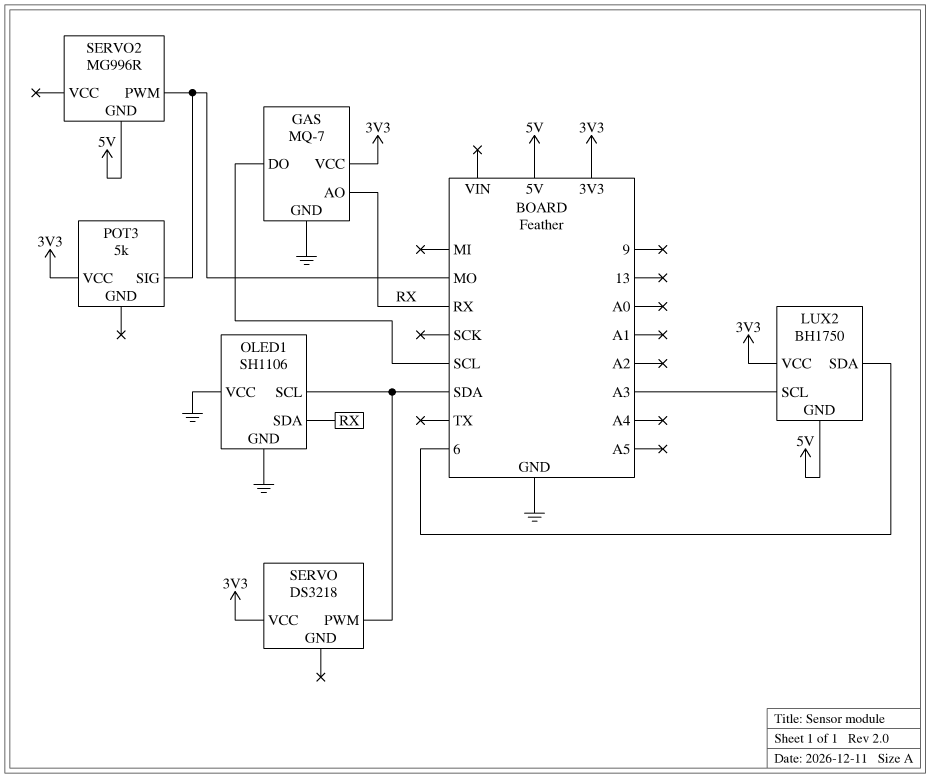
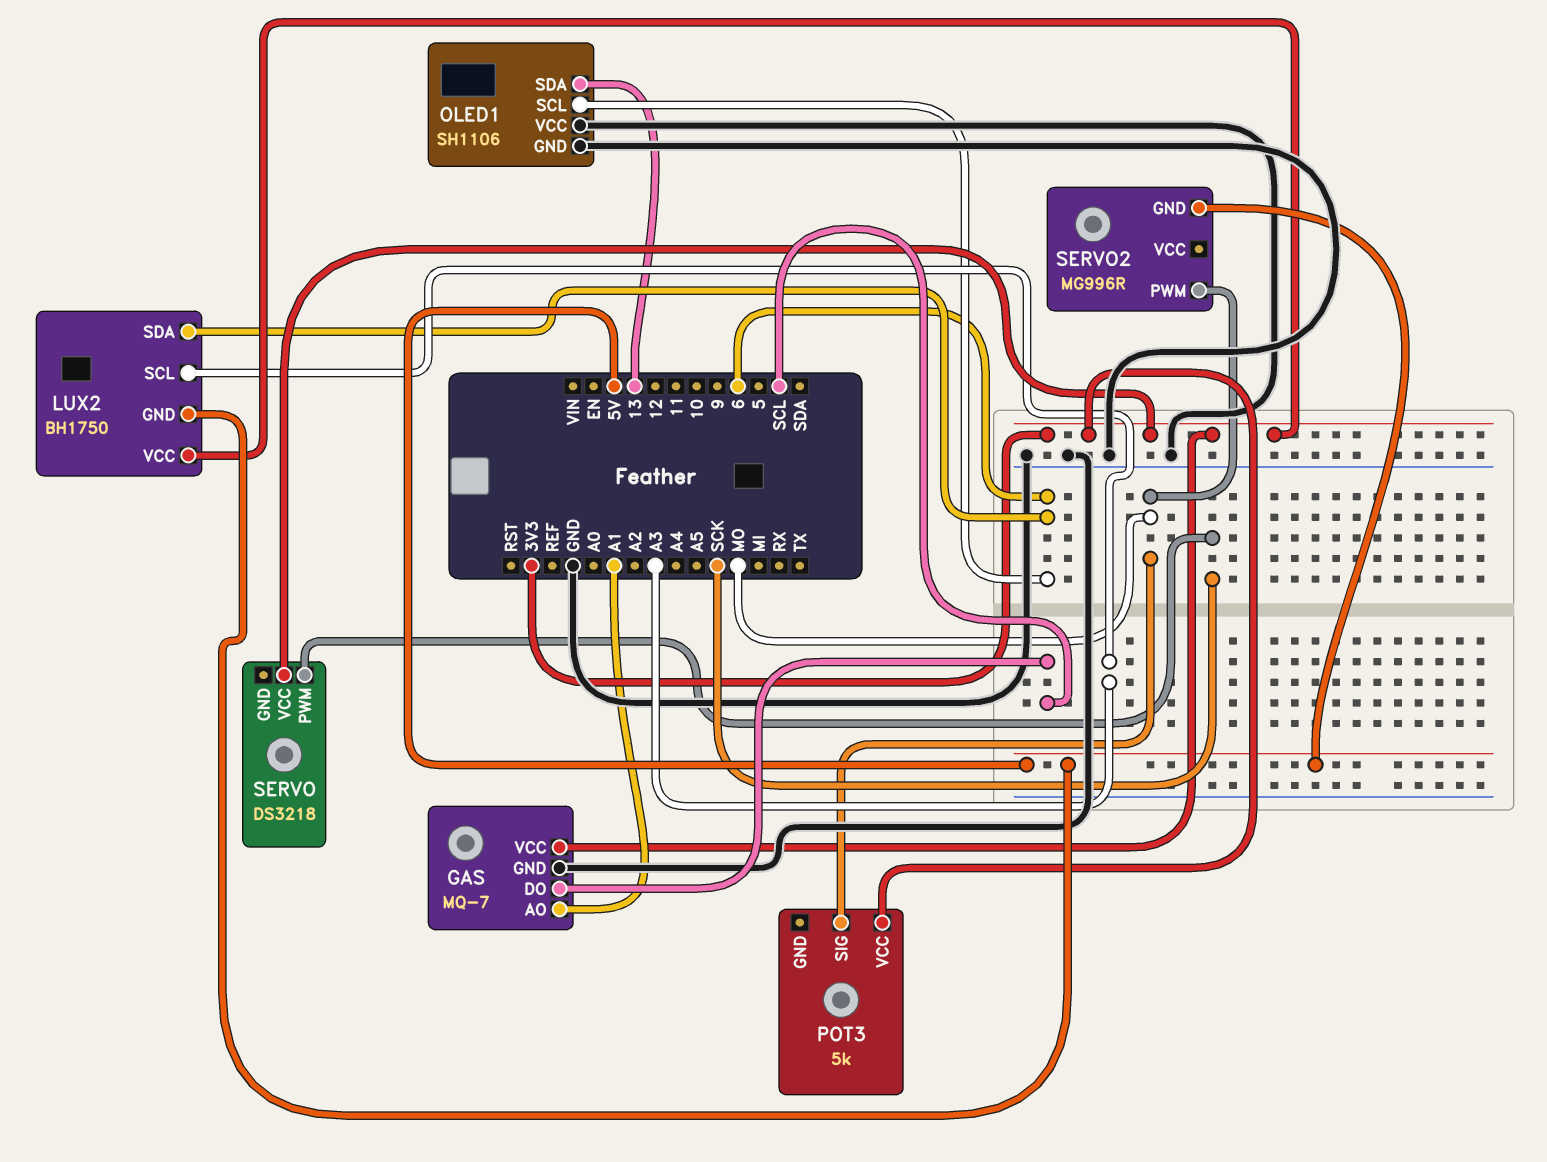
GAS pin AO: RX -> A1
OLED1 pin SCL: SDA -> 6
OLED1 pin SDA: RX -> 13
SERVO pin PWM: SDA -> SCK

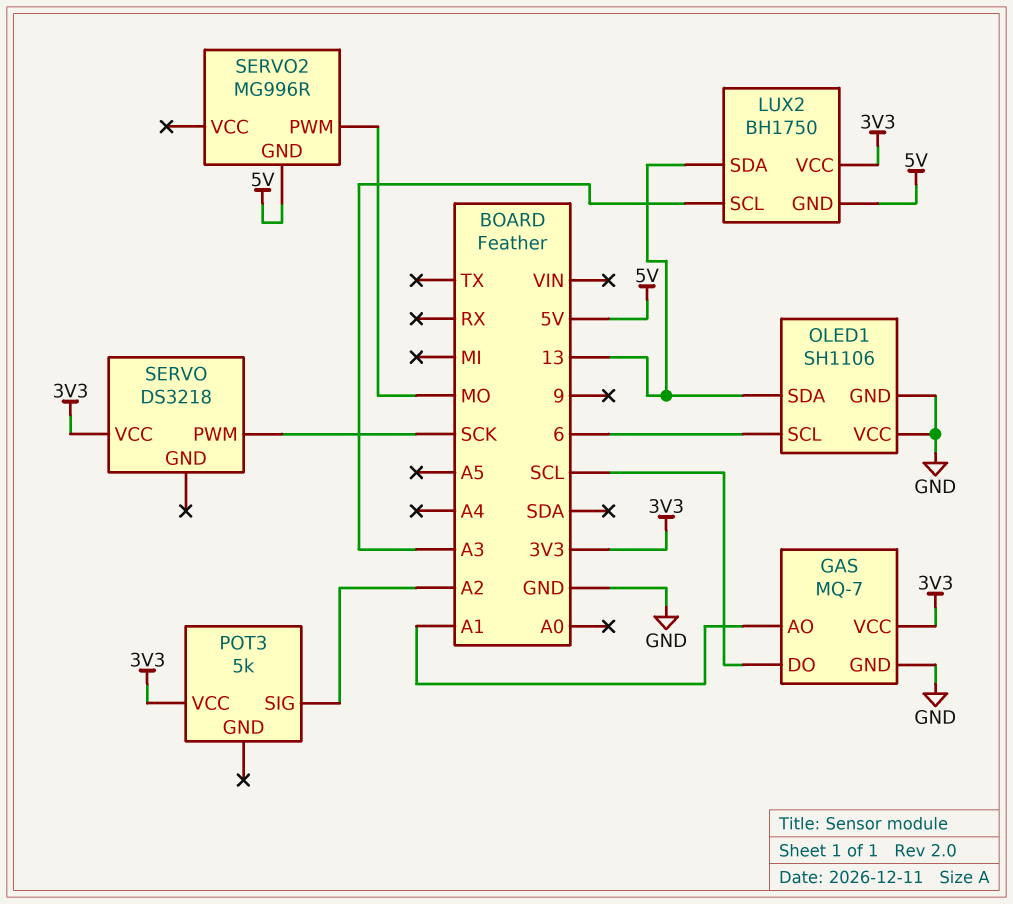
LUX2 pin SDA: 6 -> 13
POT3 pin SIG: MO -> A2

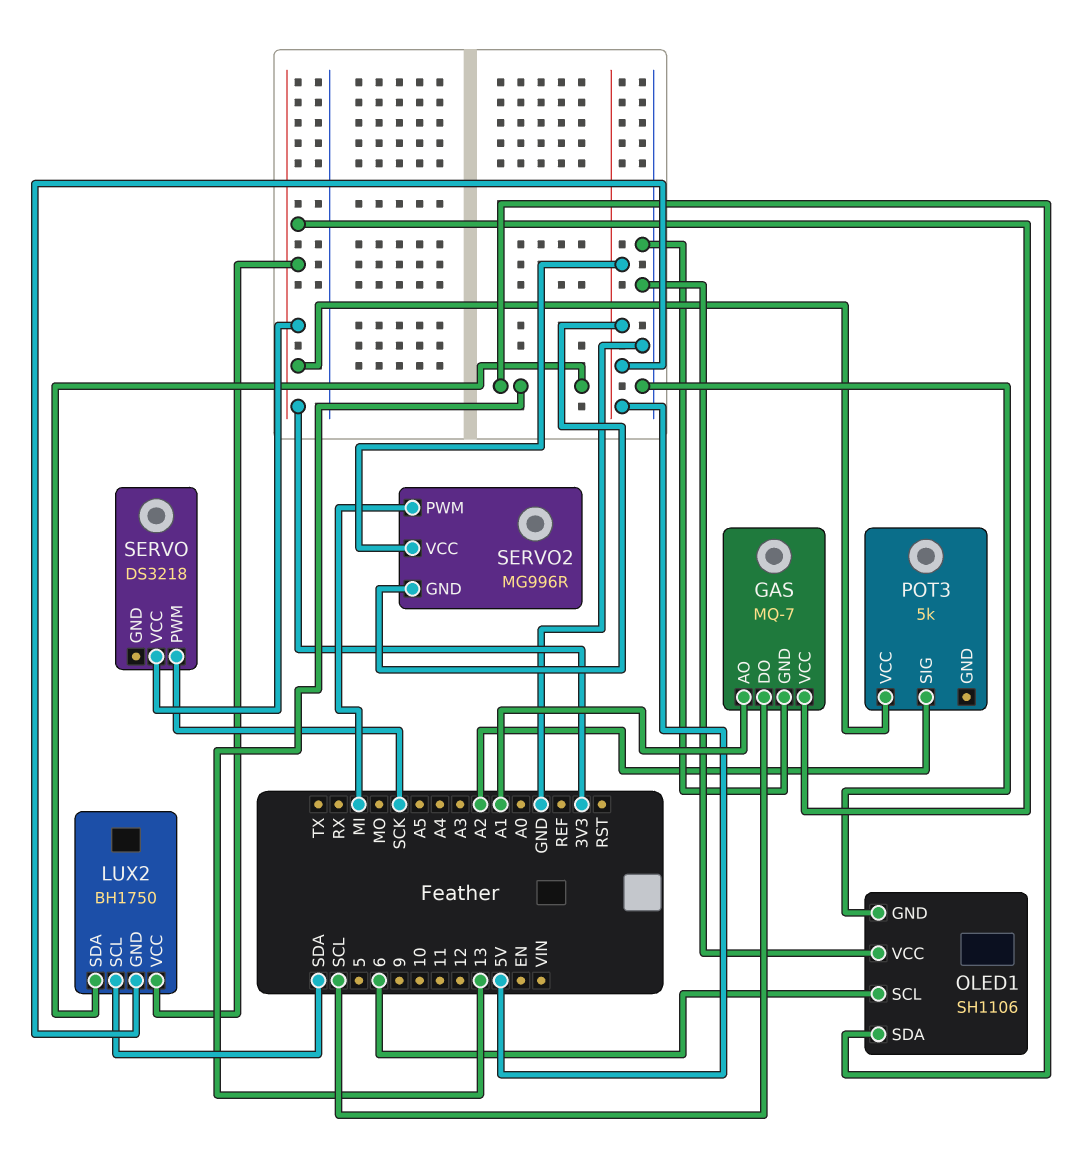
LUX2 pin SCL: A3 -> SDA
SERVO2 pin PWM: MO -> MI
SERVO2 pin VCC: none -> 5V

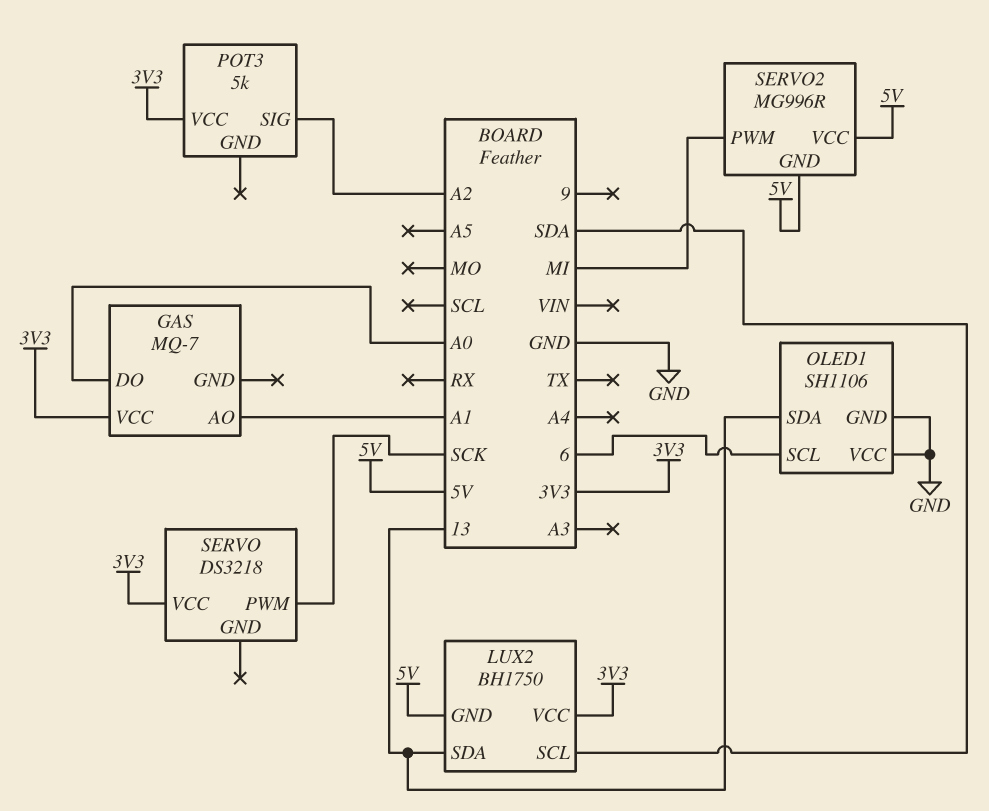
GAS pin DO: SCL -> A0
GAS pin GND: GND -> none

